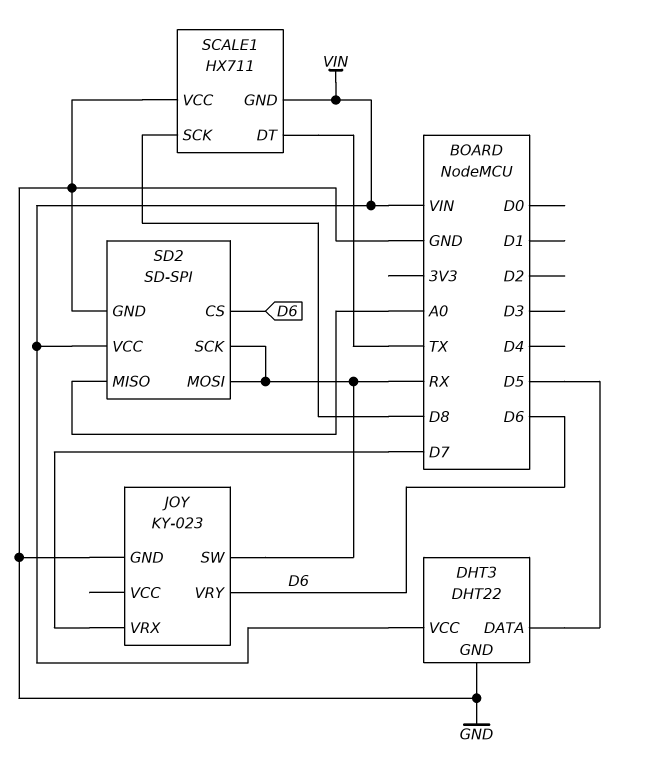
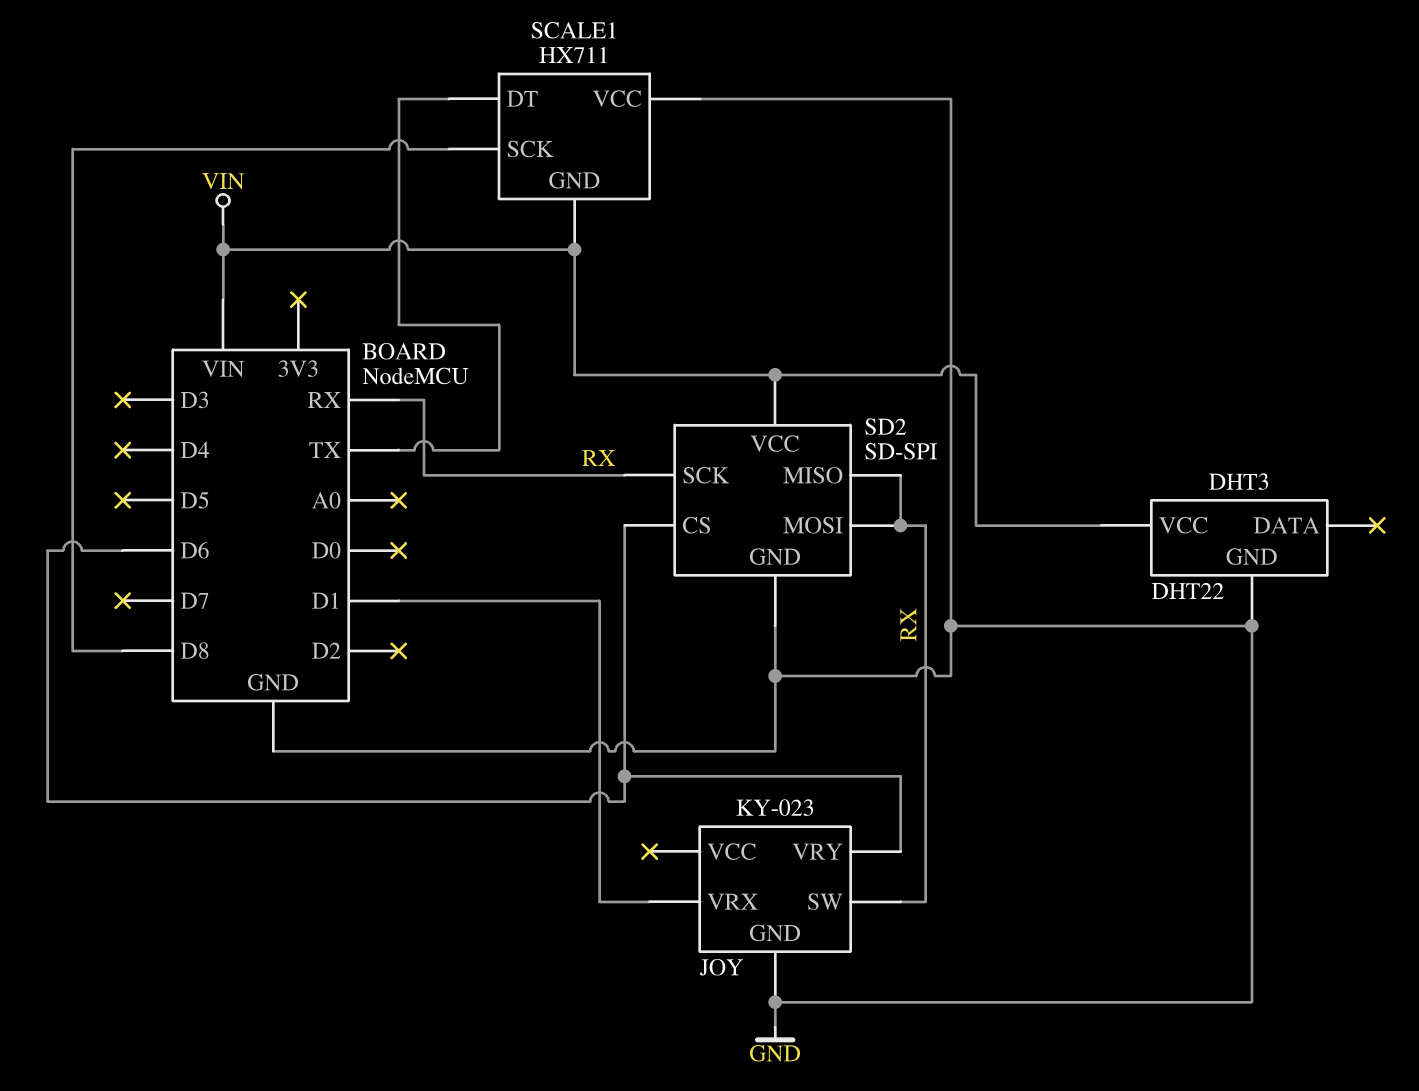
DHT3 pin DATA: D5 -> none
JOY pin VRX: D7 -> D1
SD2 pin MISO: A0 -> RX

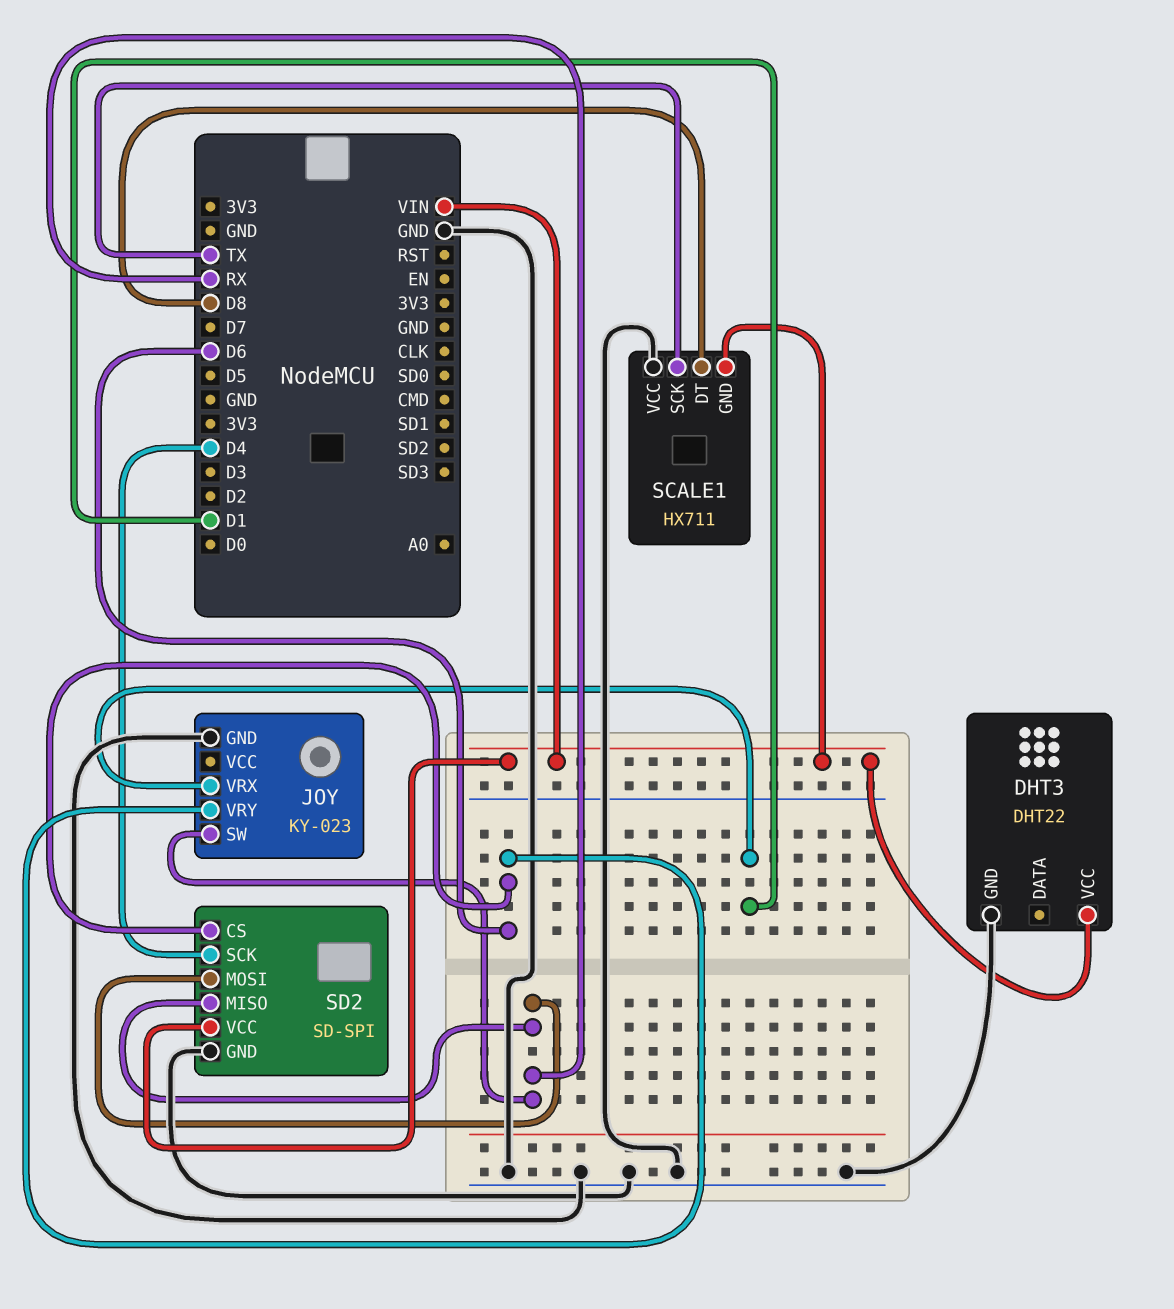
SCALE1 pin DT: TX -> D8
SCALE1 pin SCK: D8 -> TX
SD2 pin SCK: RX -> D4

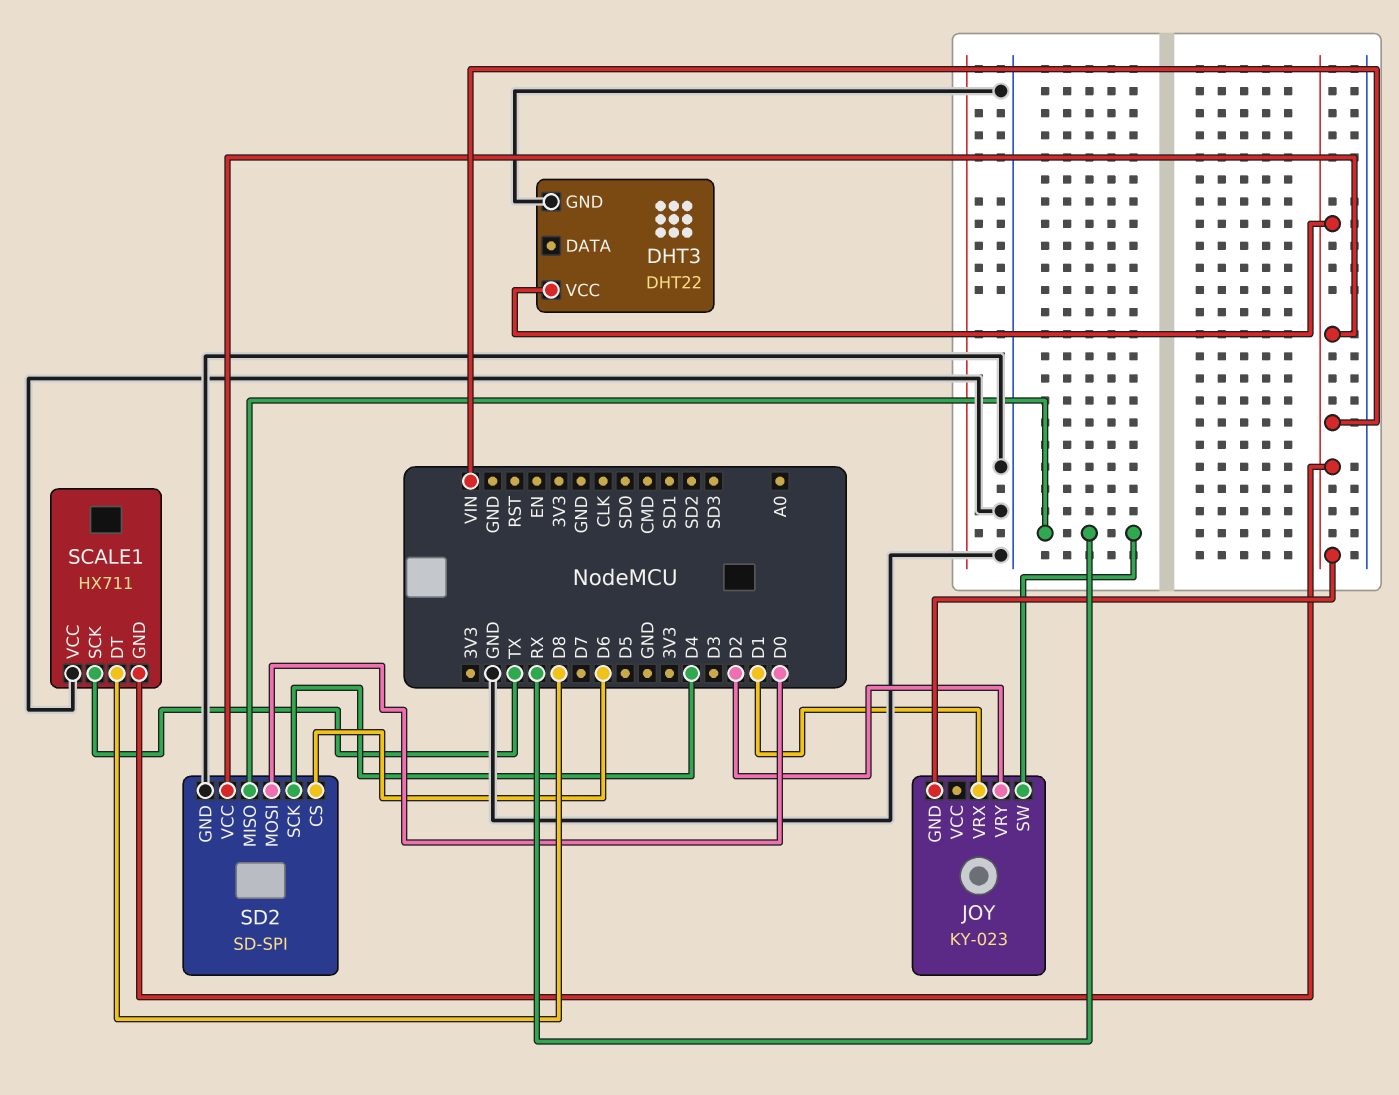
JOY pin GND: GND -> VIN
JOY pin VRY: D6 -> D2
SD2 pin MOSI: RX -> D0

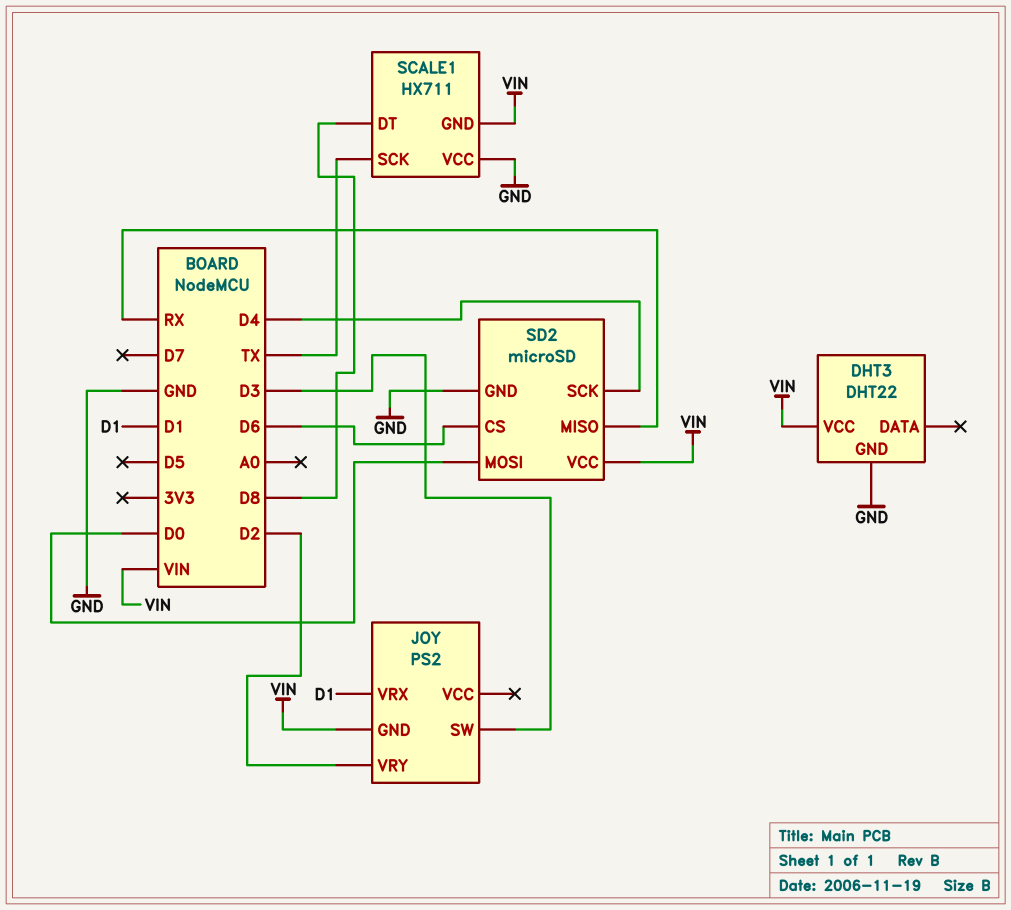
JOY: KY-023 -> PS2
JOY pin SW: RX -> D3
SD2: SD-SPI -> microSD

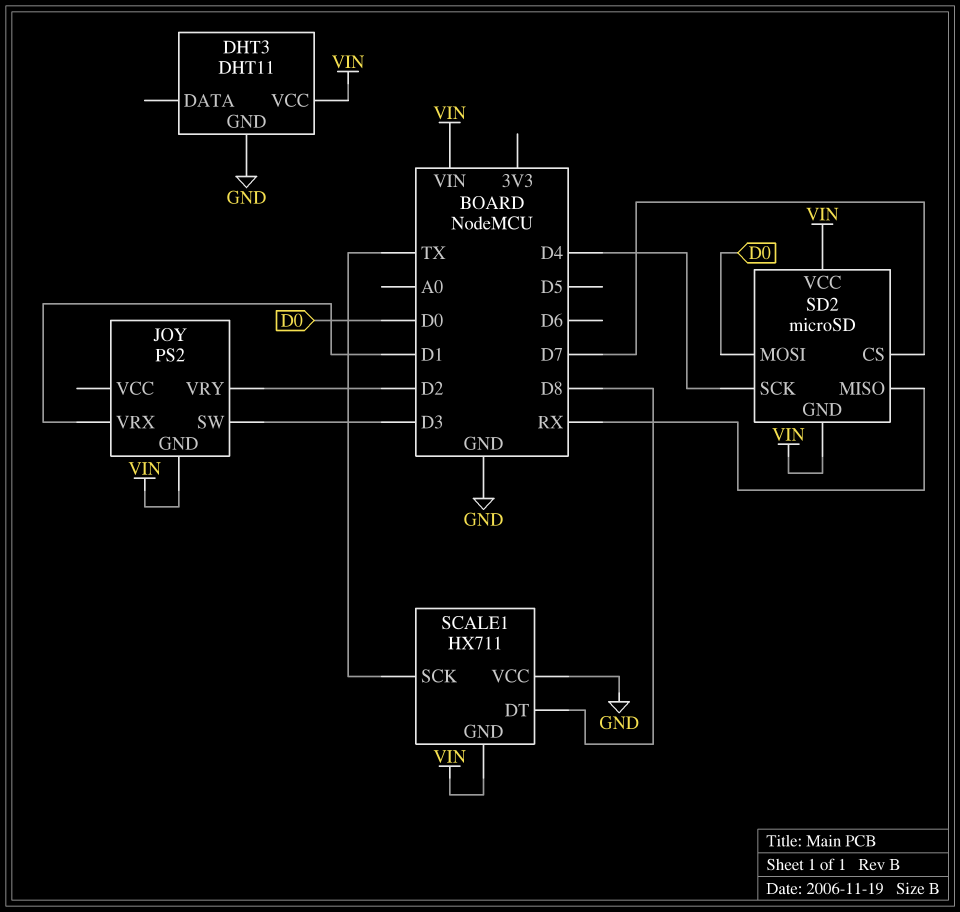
DHT3: DHT22 -> DHT11
SD2 pin CS: D6 -> D7
SD2 pin GND: GND -> VIN

